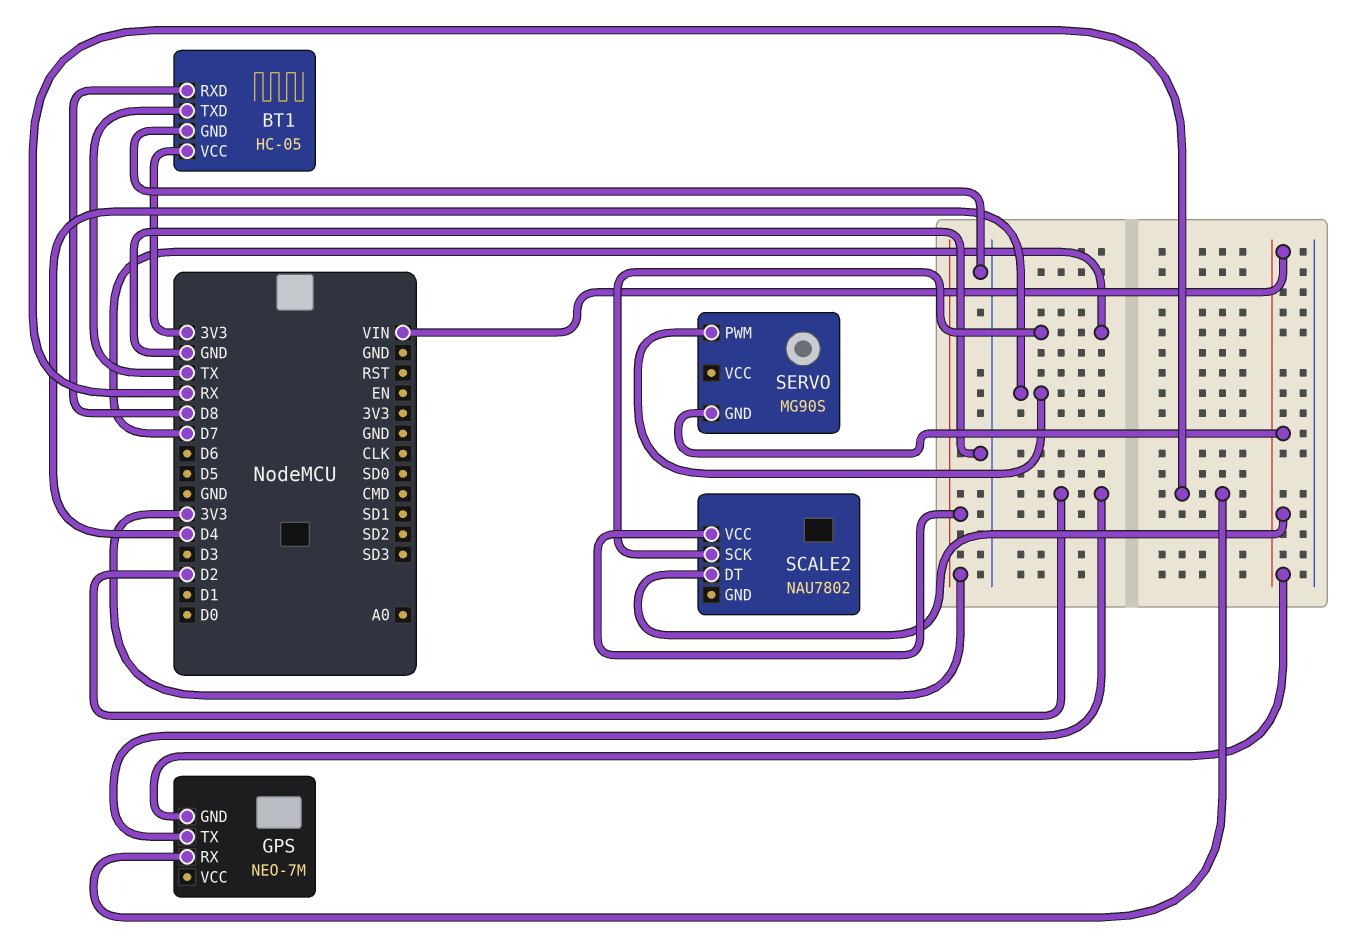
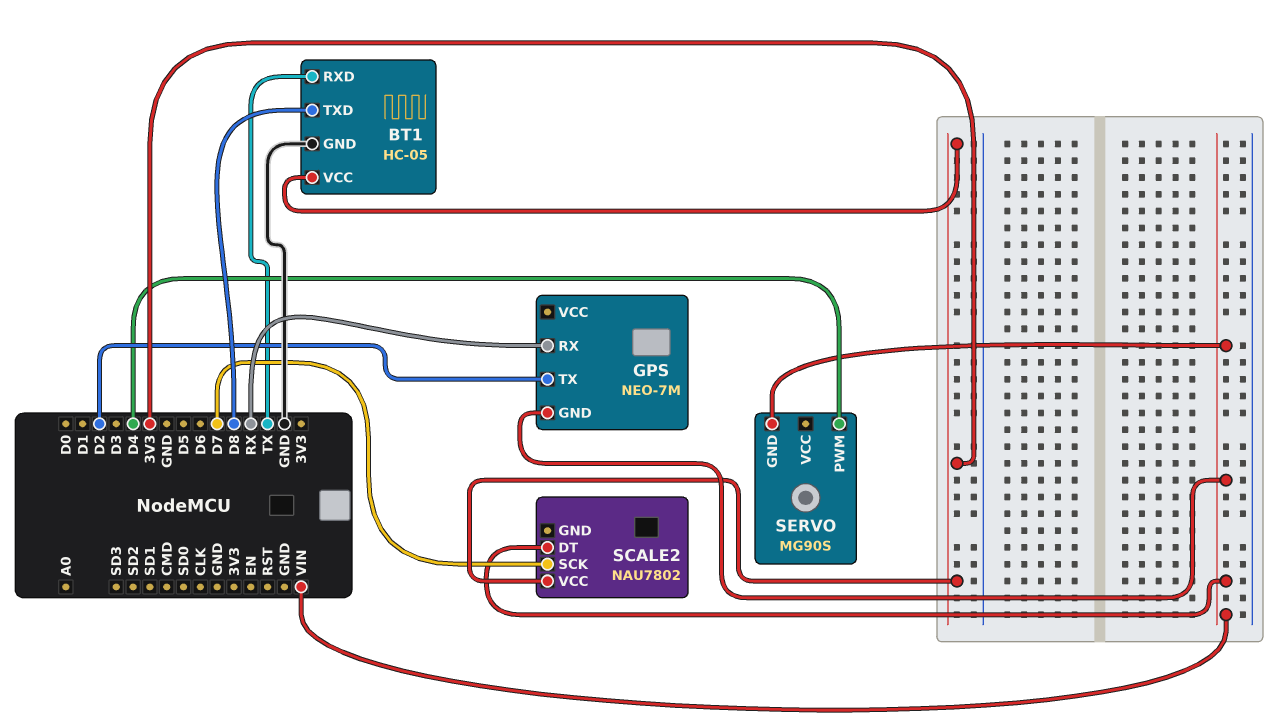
BT1 pin RXD: D8 -> TX
BT1 pin TXD: TX -> D8

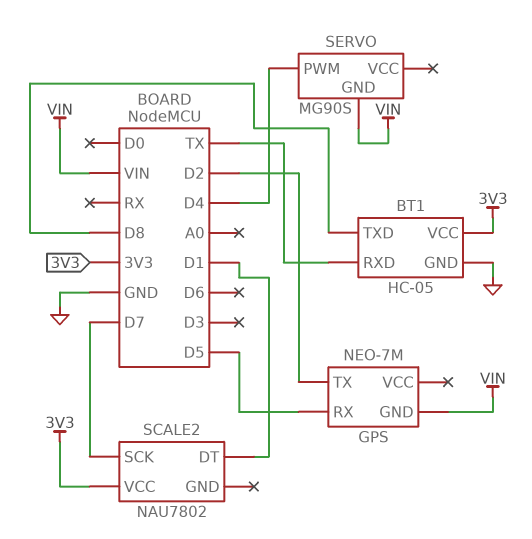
GPS pin RX: RX -> D5
SCALE2 pin DT: VIN -> D1

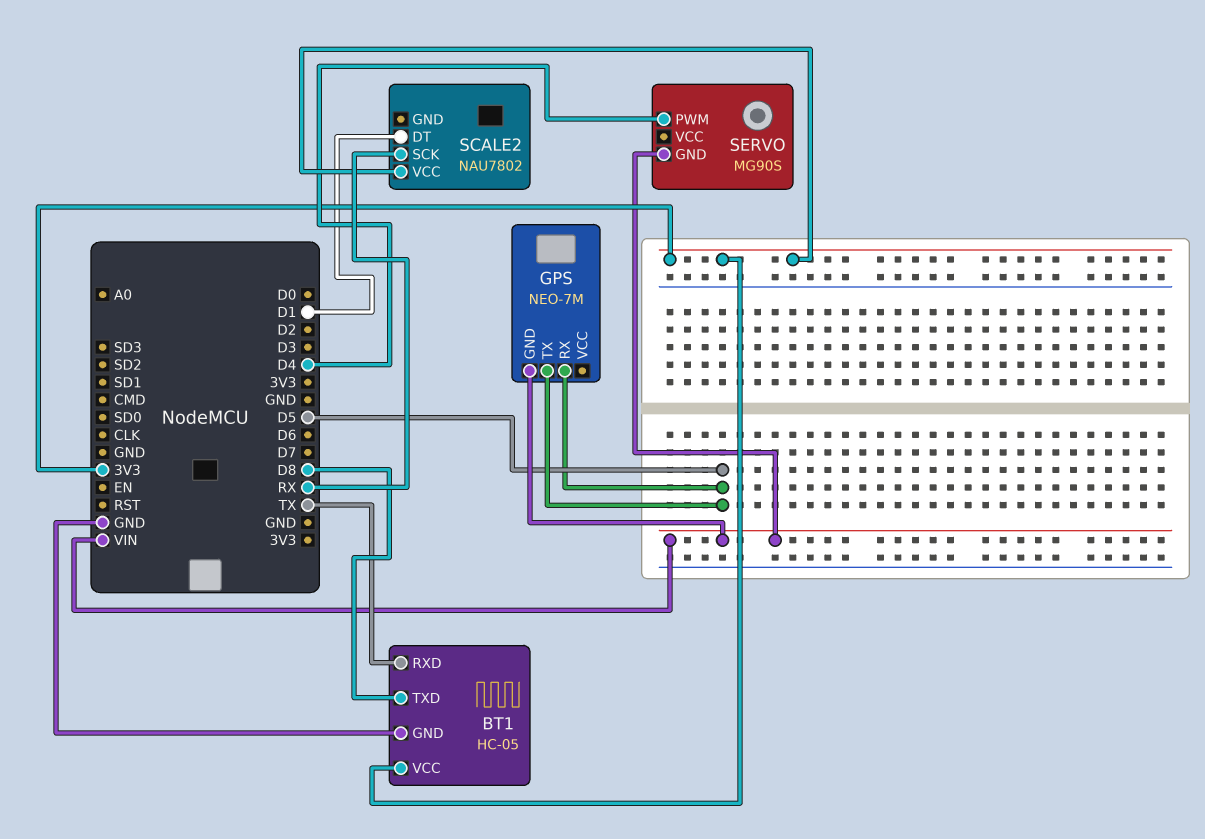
GPS pin TX: D2 -> D5
SCALE2 pin SCK: D7 -> RX

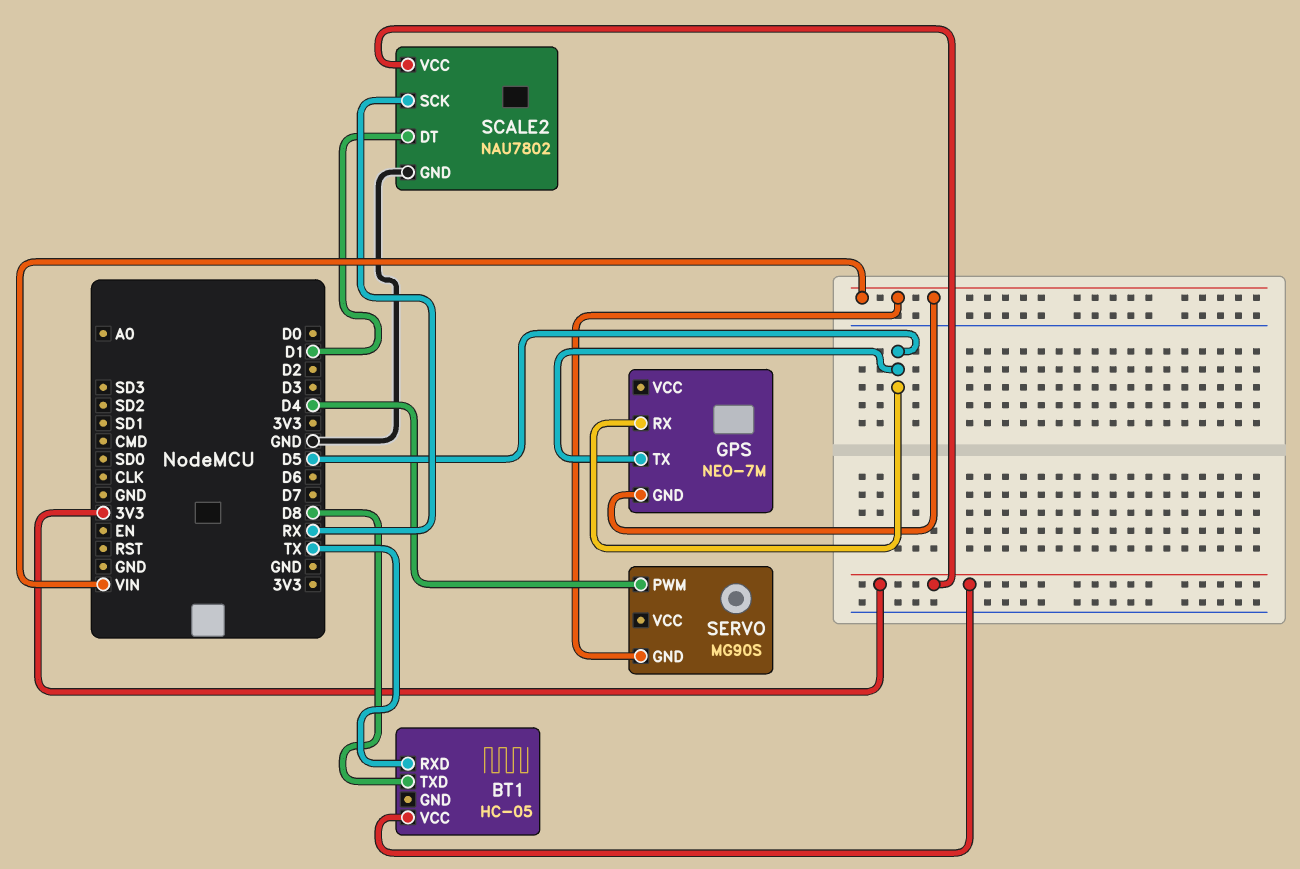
BT1 pin GND: GND -> none
SCALE2 pin GND: none -> GND

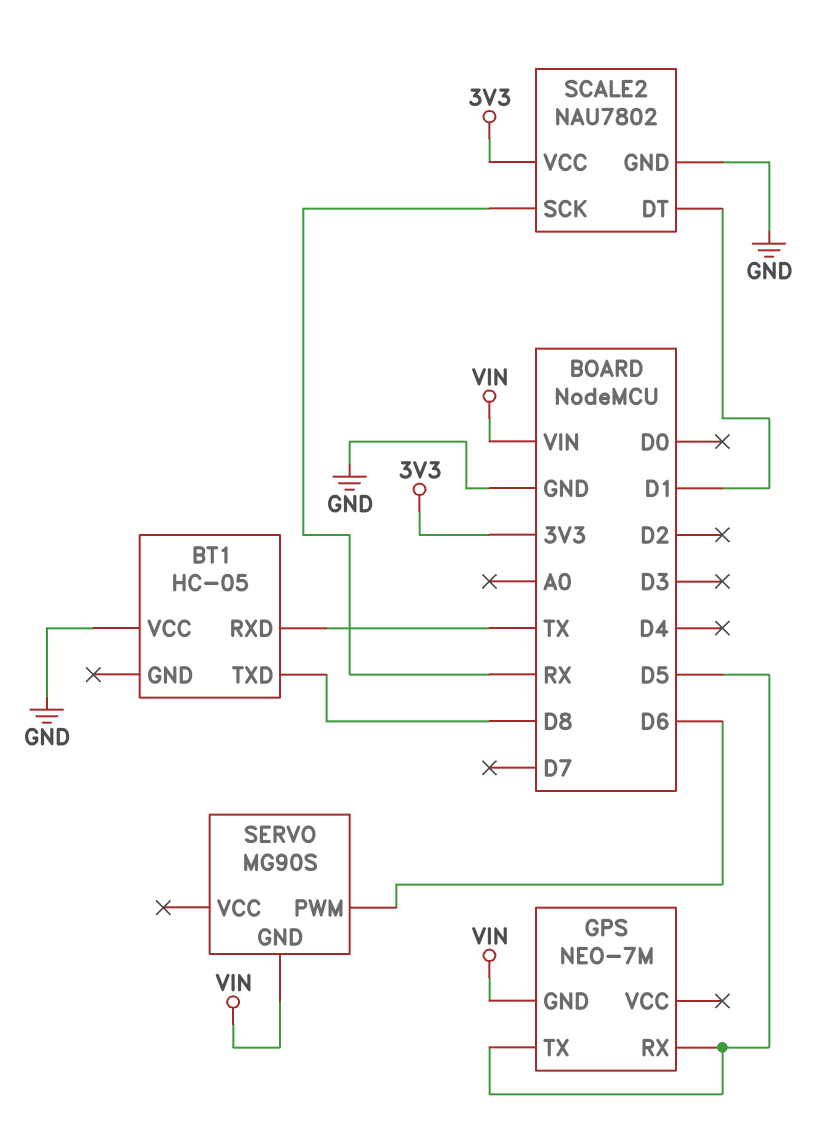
BT1 pin VCC: 3V3 -> GND
SERVO pin PWM: D4 -> D6

